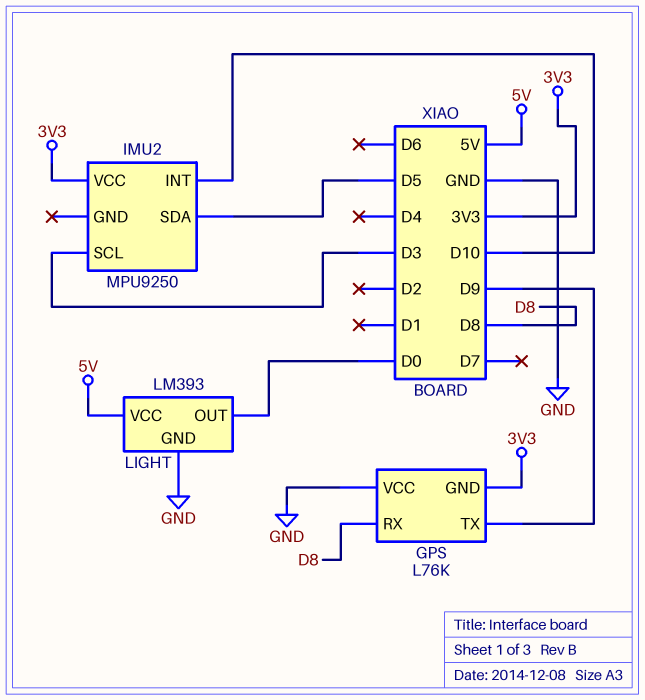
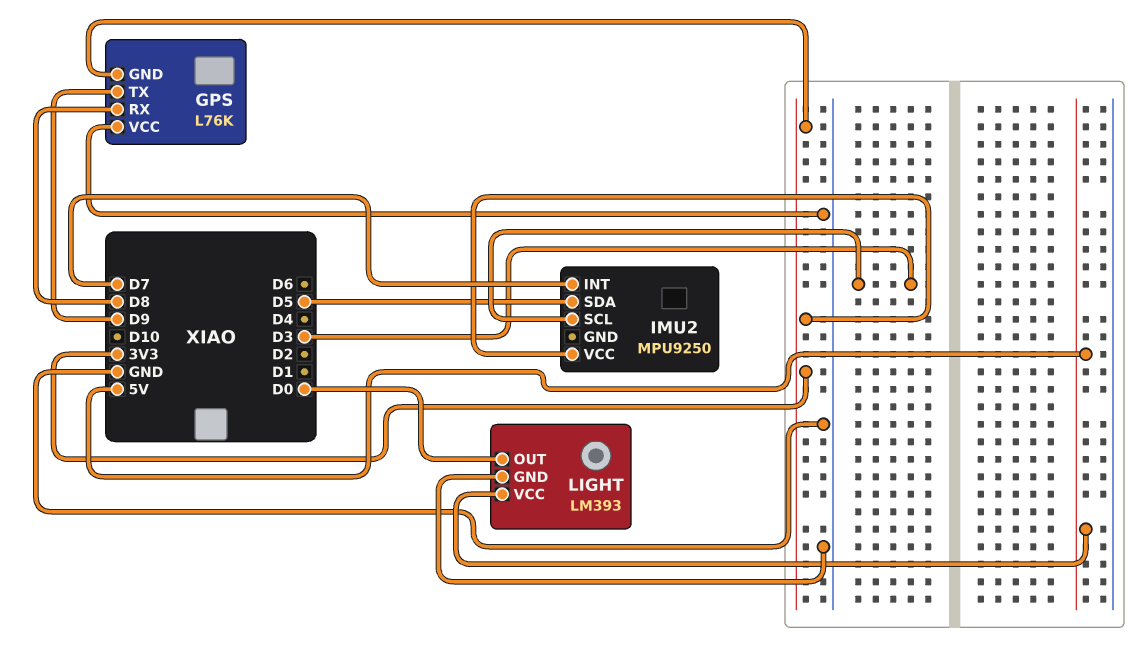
IMU2 pin INT: D10 -> D7

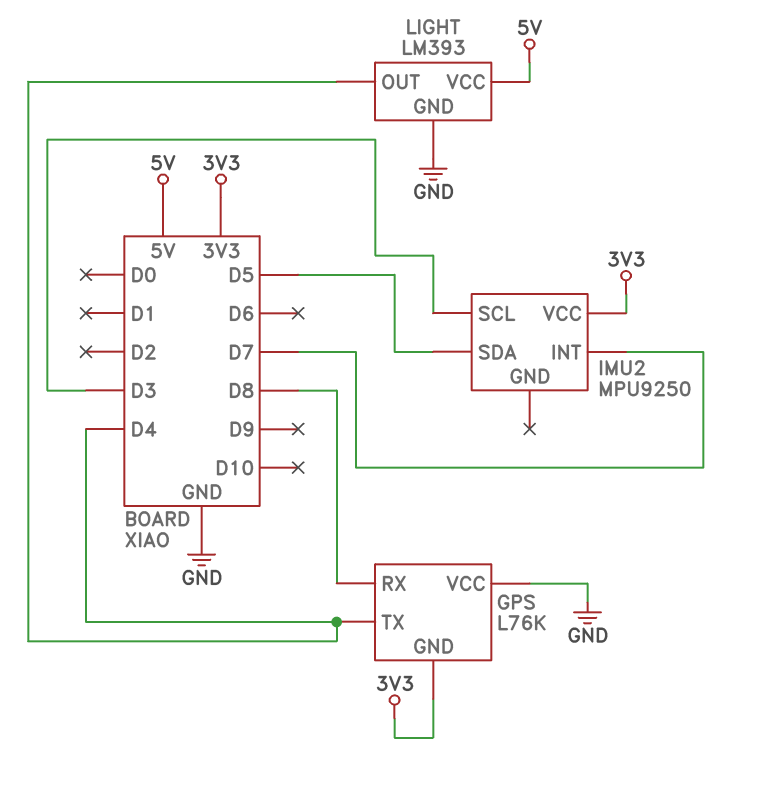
GPS pin TX: D9 -> D4
LIGHT pin OUT: D0 -> D4

